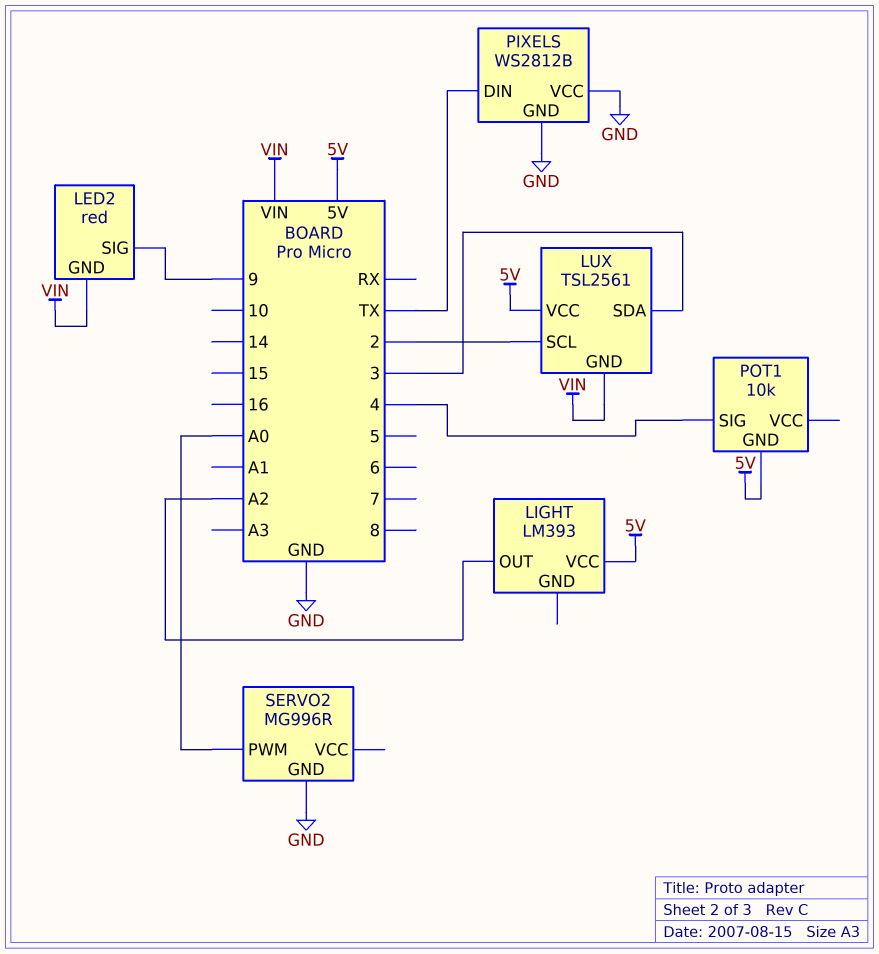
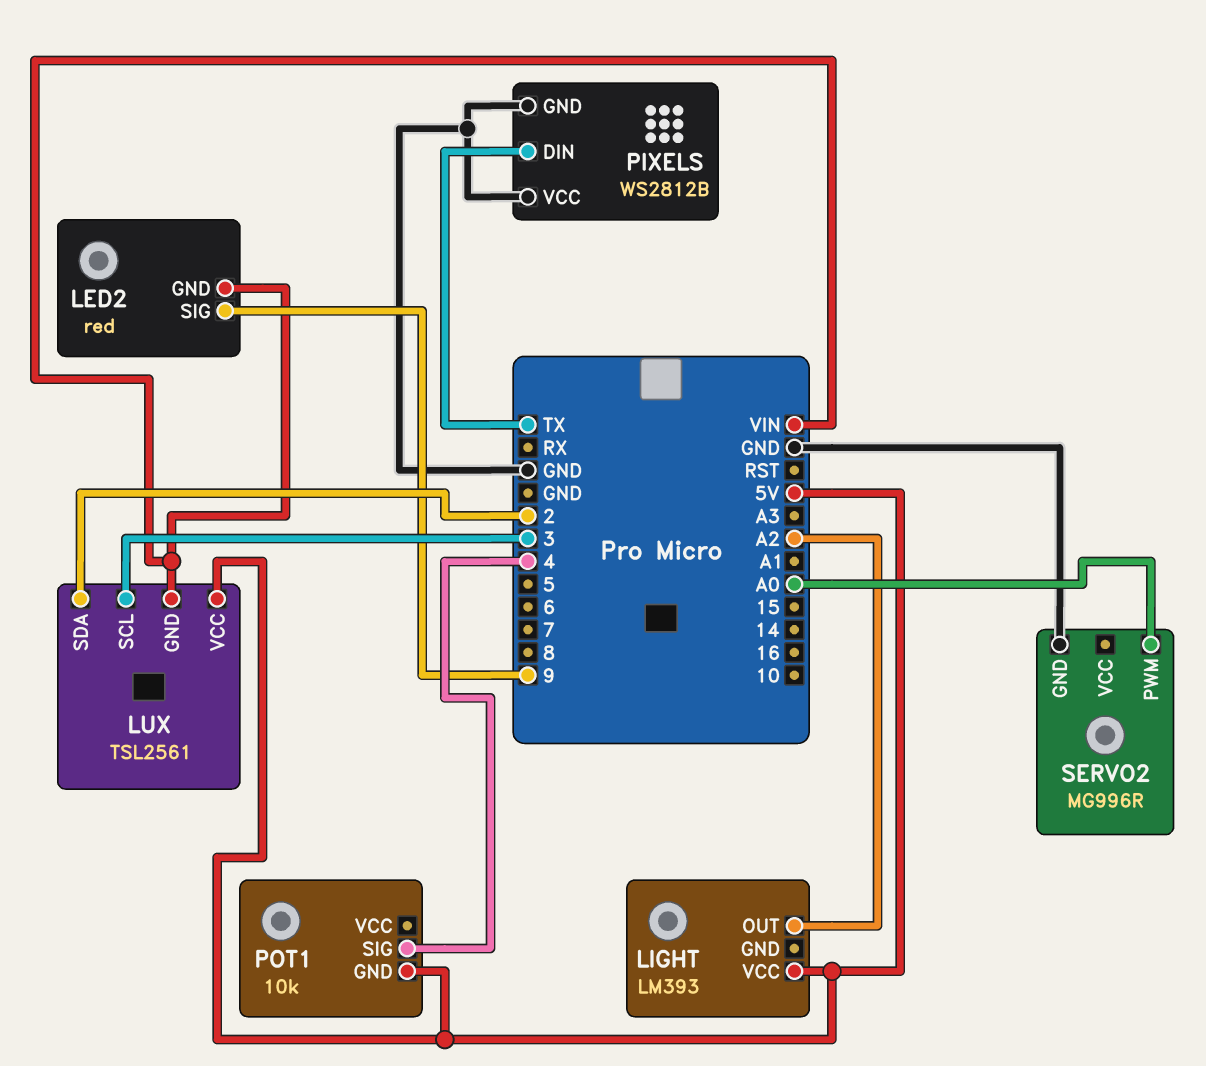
LUX pin SCL: 2 -> 3
LUX pin SDA: 3 -> 2

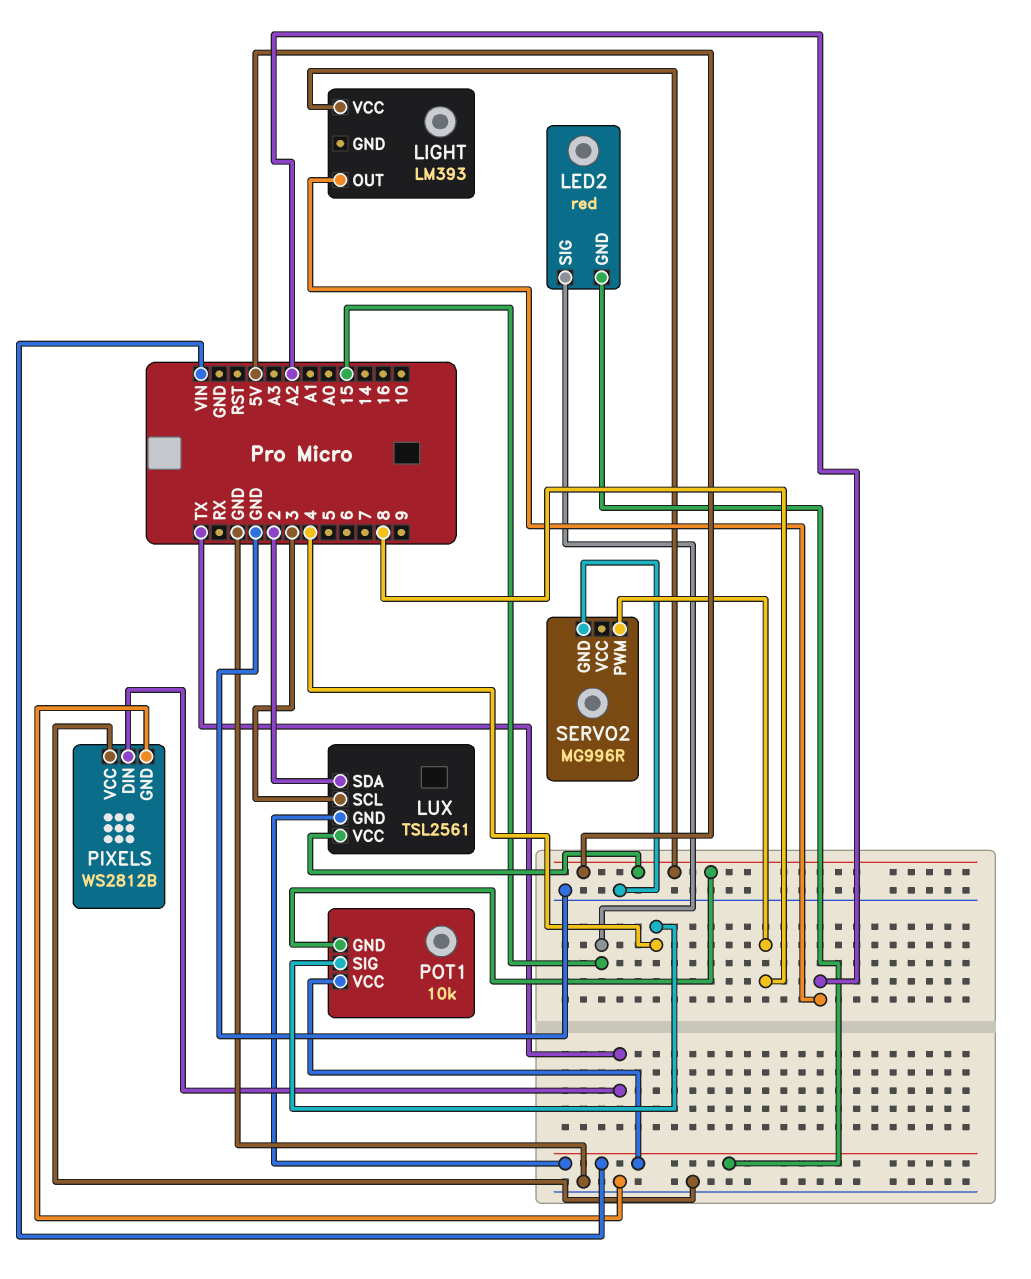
LED2 pin SIG: 9 -> 15
POT1 pin VCC: none -> VIN
SERVO2 pin PWM: A0 -> 8

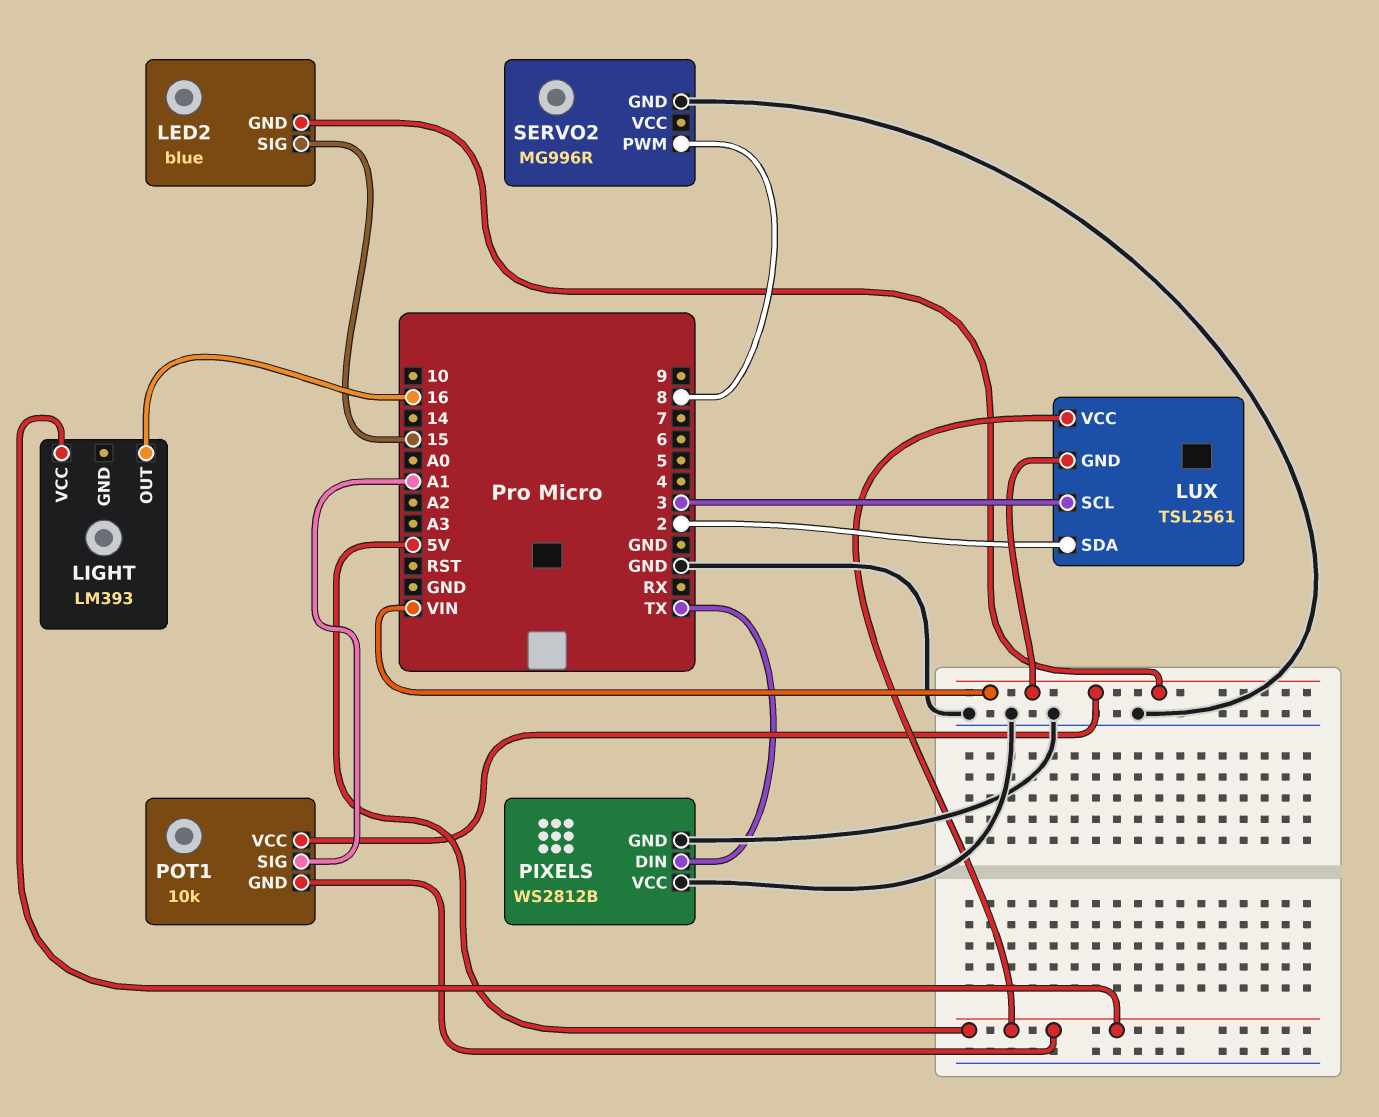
LED2: red -> blue
LIGHT pin OUT: A2 -> 16
POT1 pin SIG: 4 -> A1

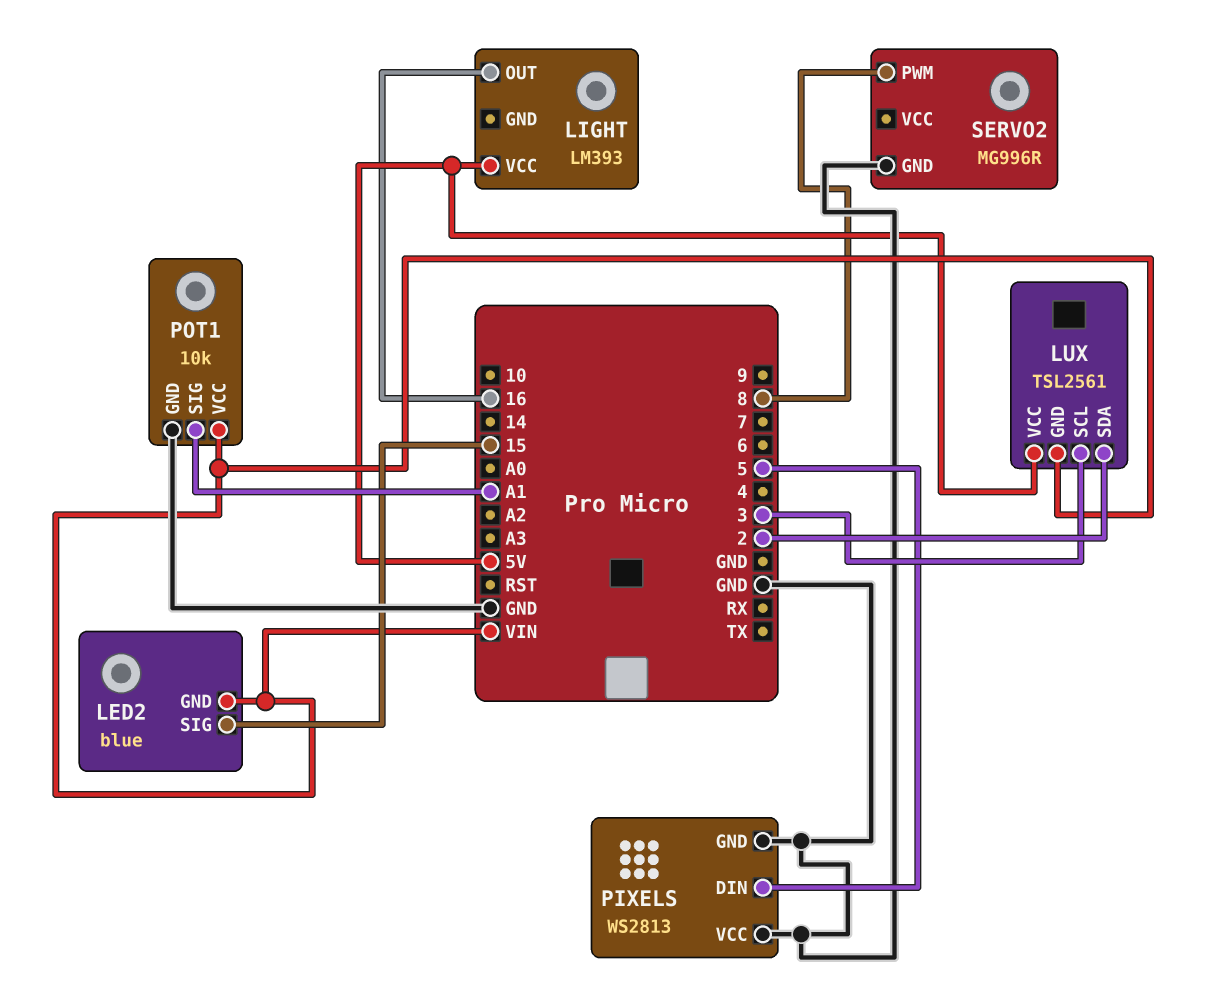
PIXELS: WS2812B -> WS2813
PIXELS pin DIN: TX -> 5
POT1 pin GND: 5V -> GND

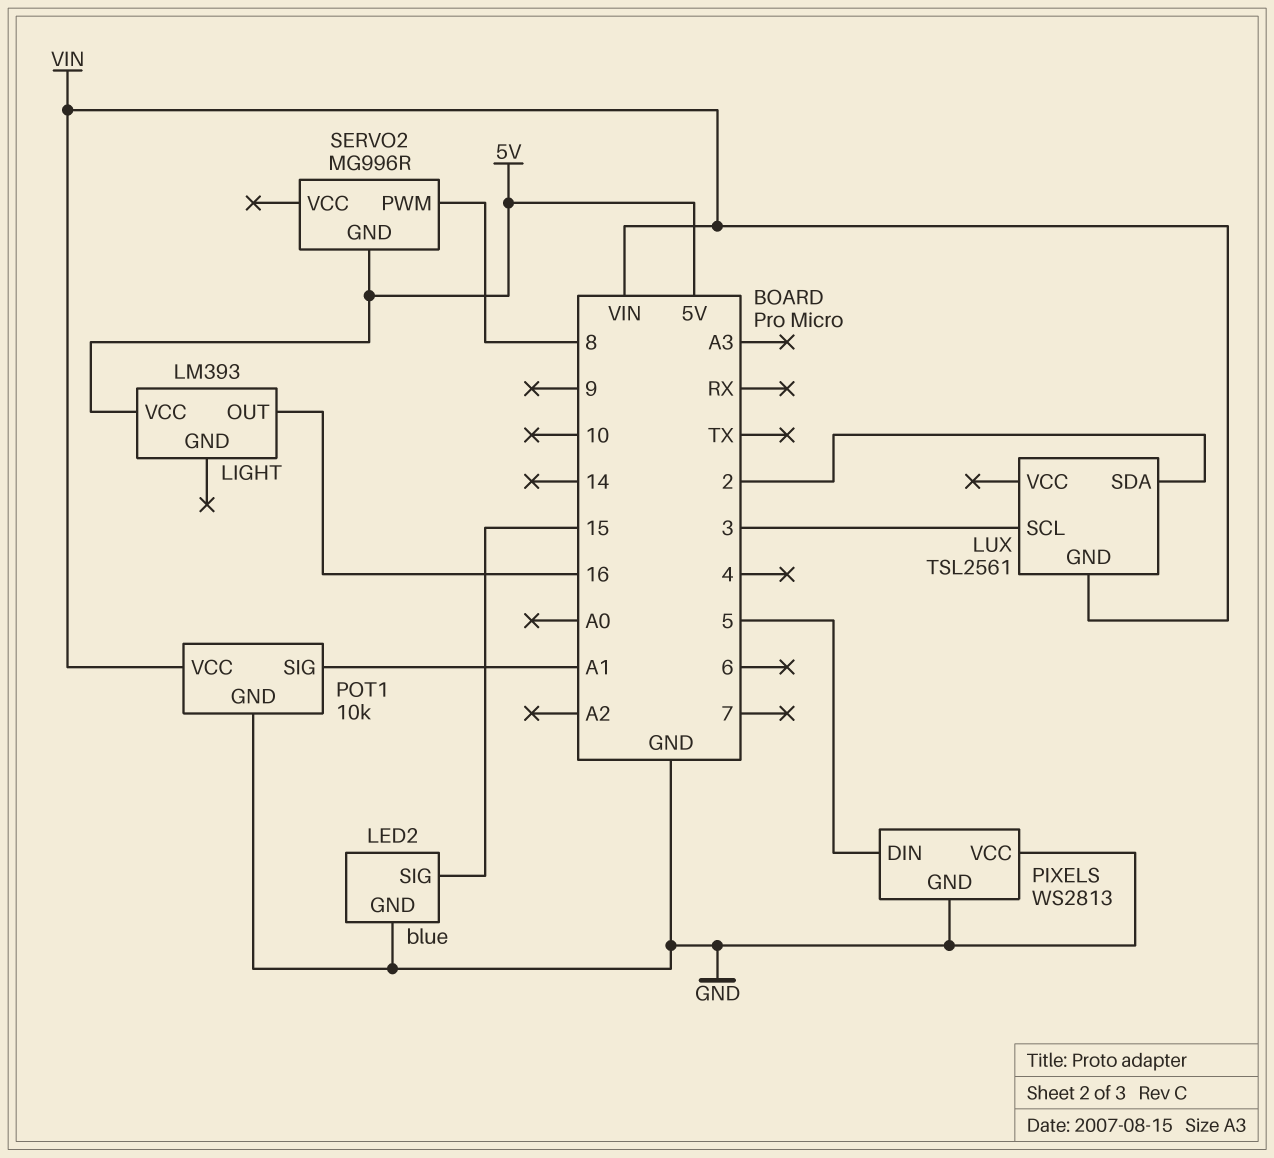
LED2 pin GND: VIN -> GND
LUX pin VCC: 5V -> none
SERVO2 pin GND: GND -> 5V

